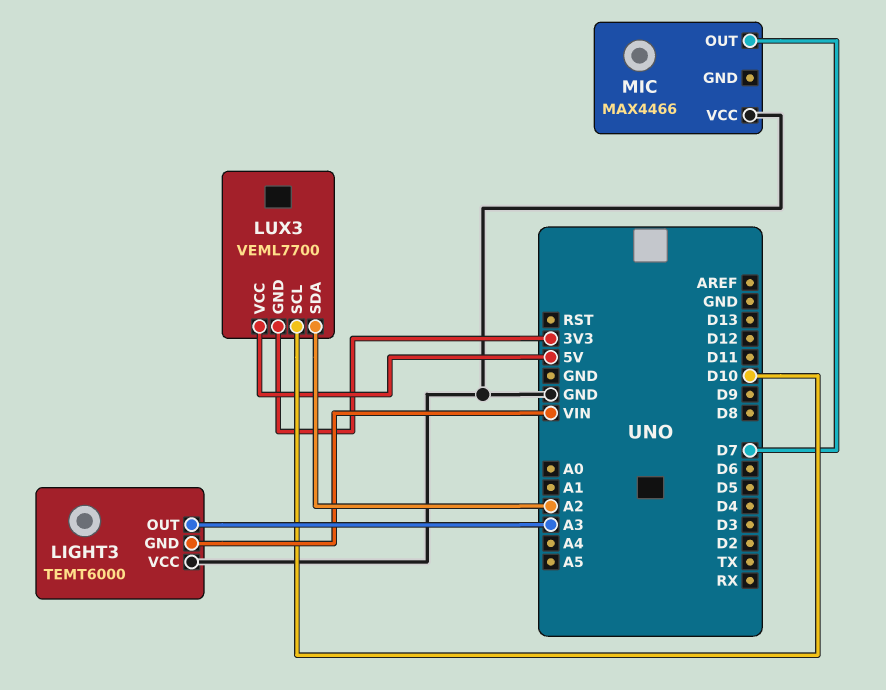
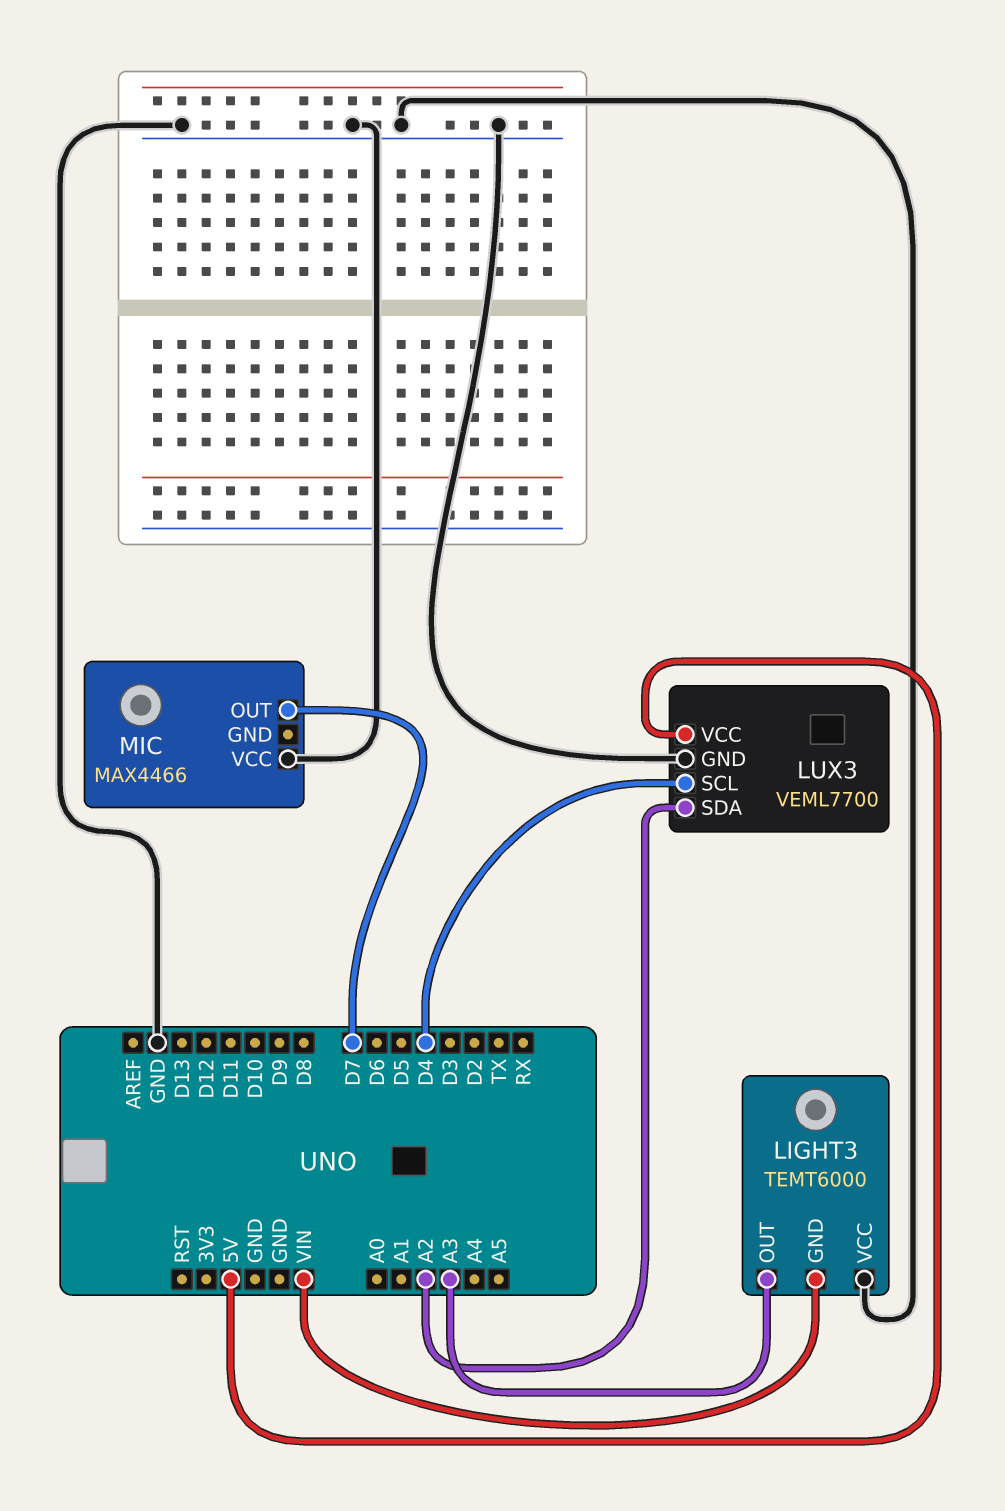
LUX3 pin GND: 3V3 -> GND
LUX3 pin SCL: D10 -> D4

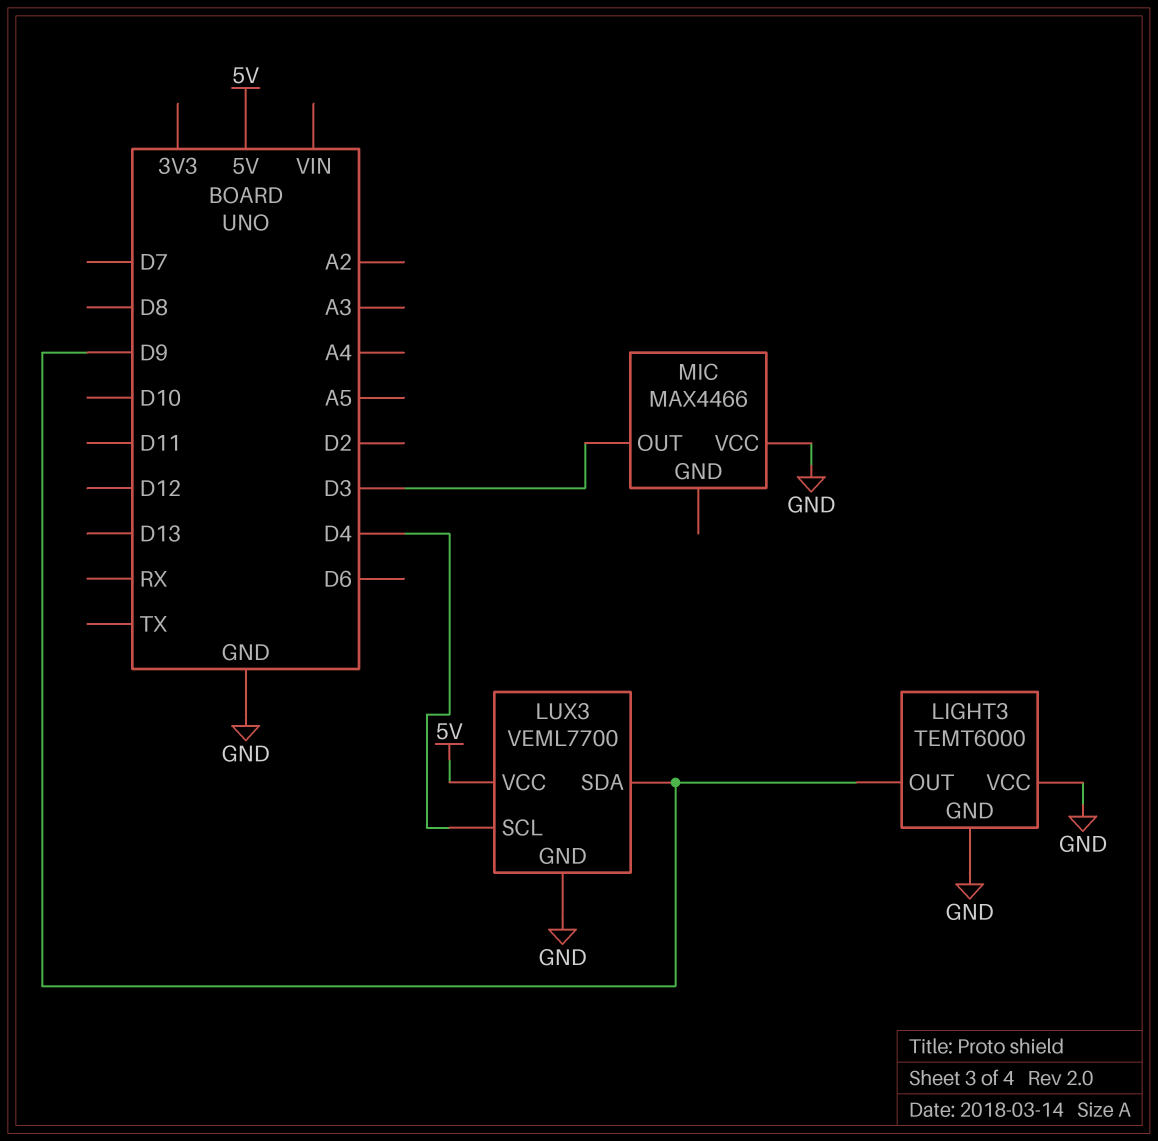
LIGHT3 pin GND: VIN -> GND
LIGHT3 pin OUT: A3 -> D9
LUX3 pin SDA: A2 -> D9
MIC pin OUT: D7 -> D3

